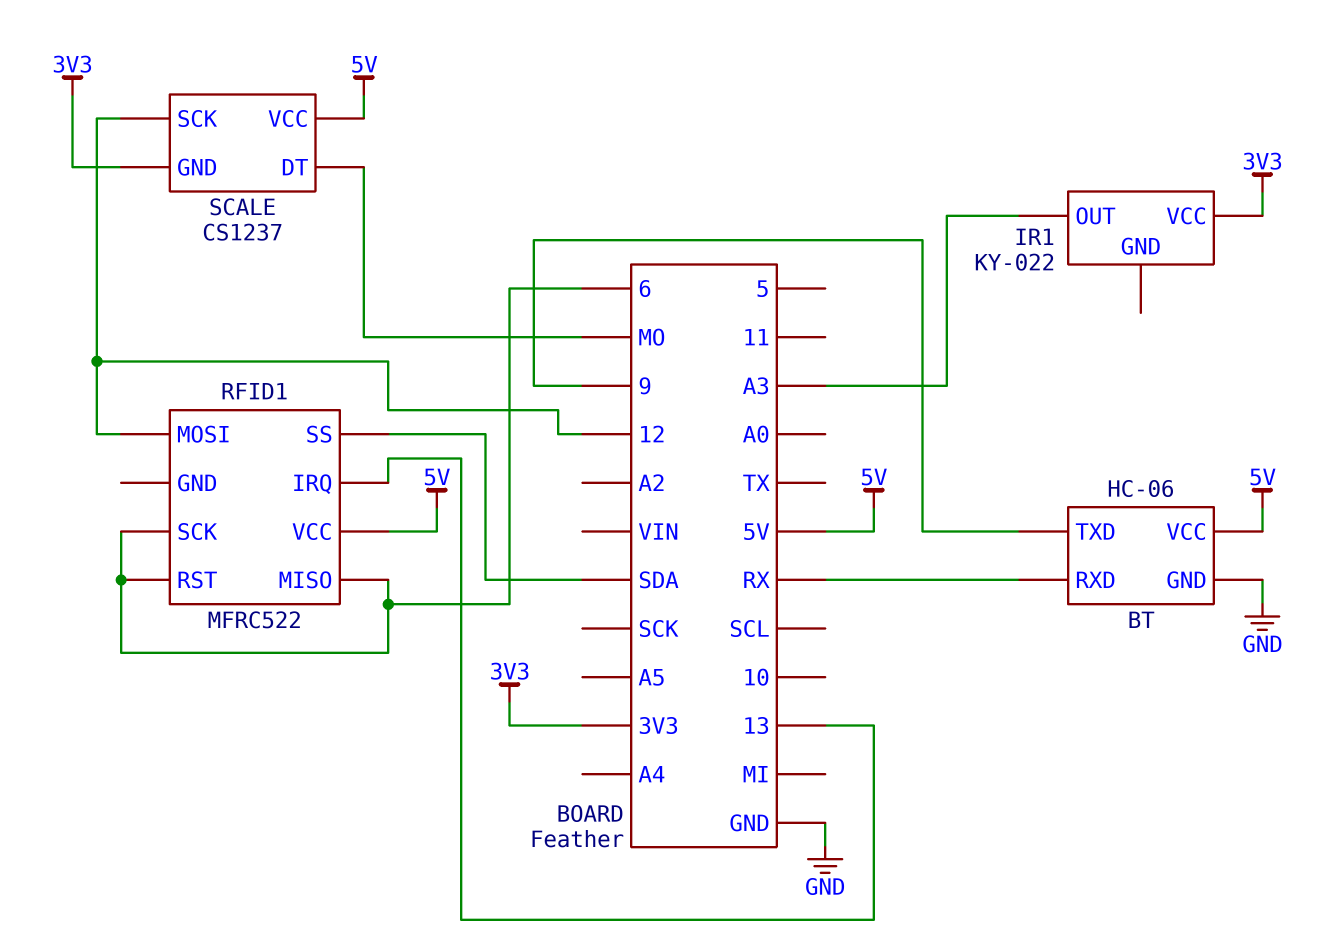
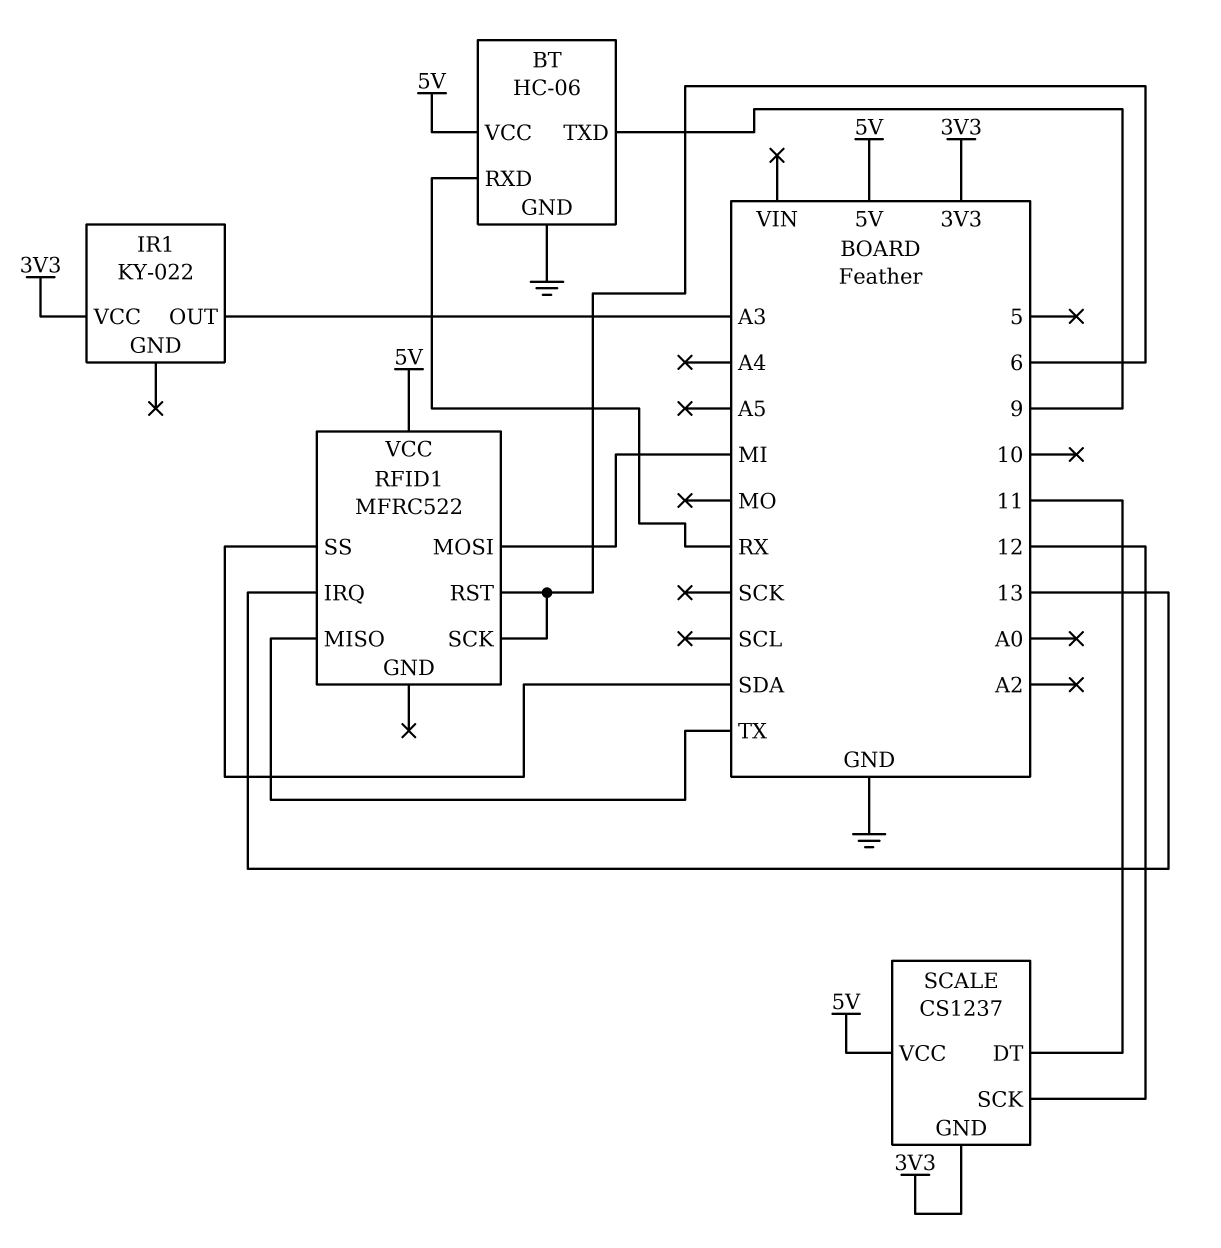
RFID1 pin MISO: 6 -> TX
RFID1 pin MOSI: 12 -> MI
SCALE pin DT: MO -> 11

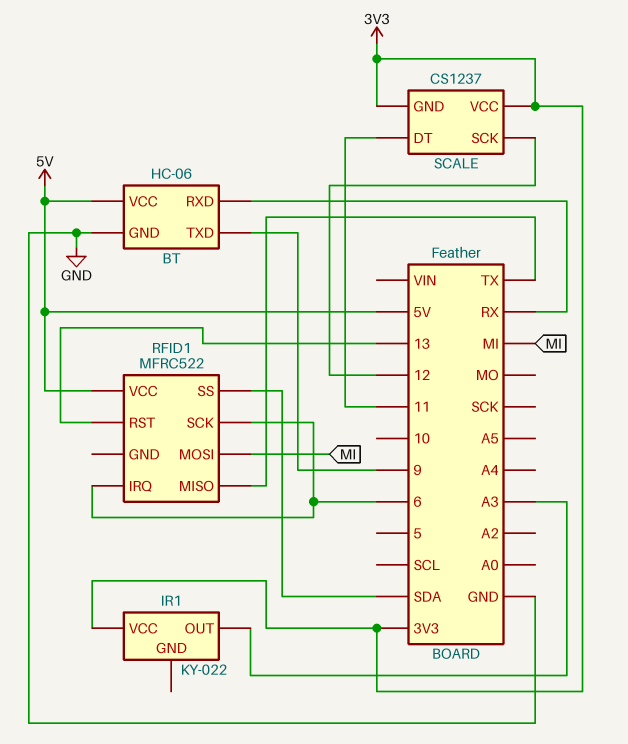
RFID1 pin IRQ: 13 -> 6
RFID1 pin RST: 6 -> 13
SCALE pin VCC: 5V -> 3V3

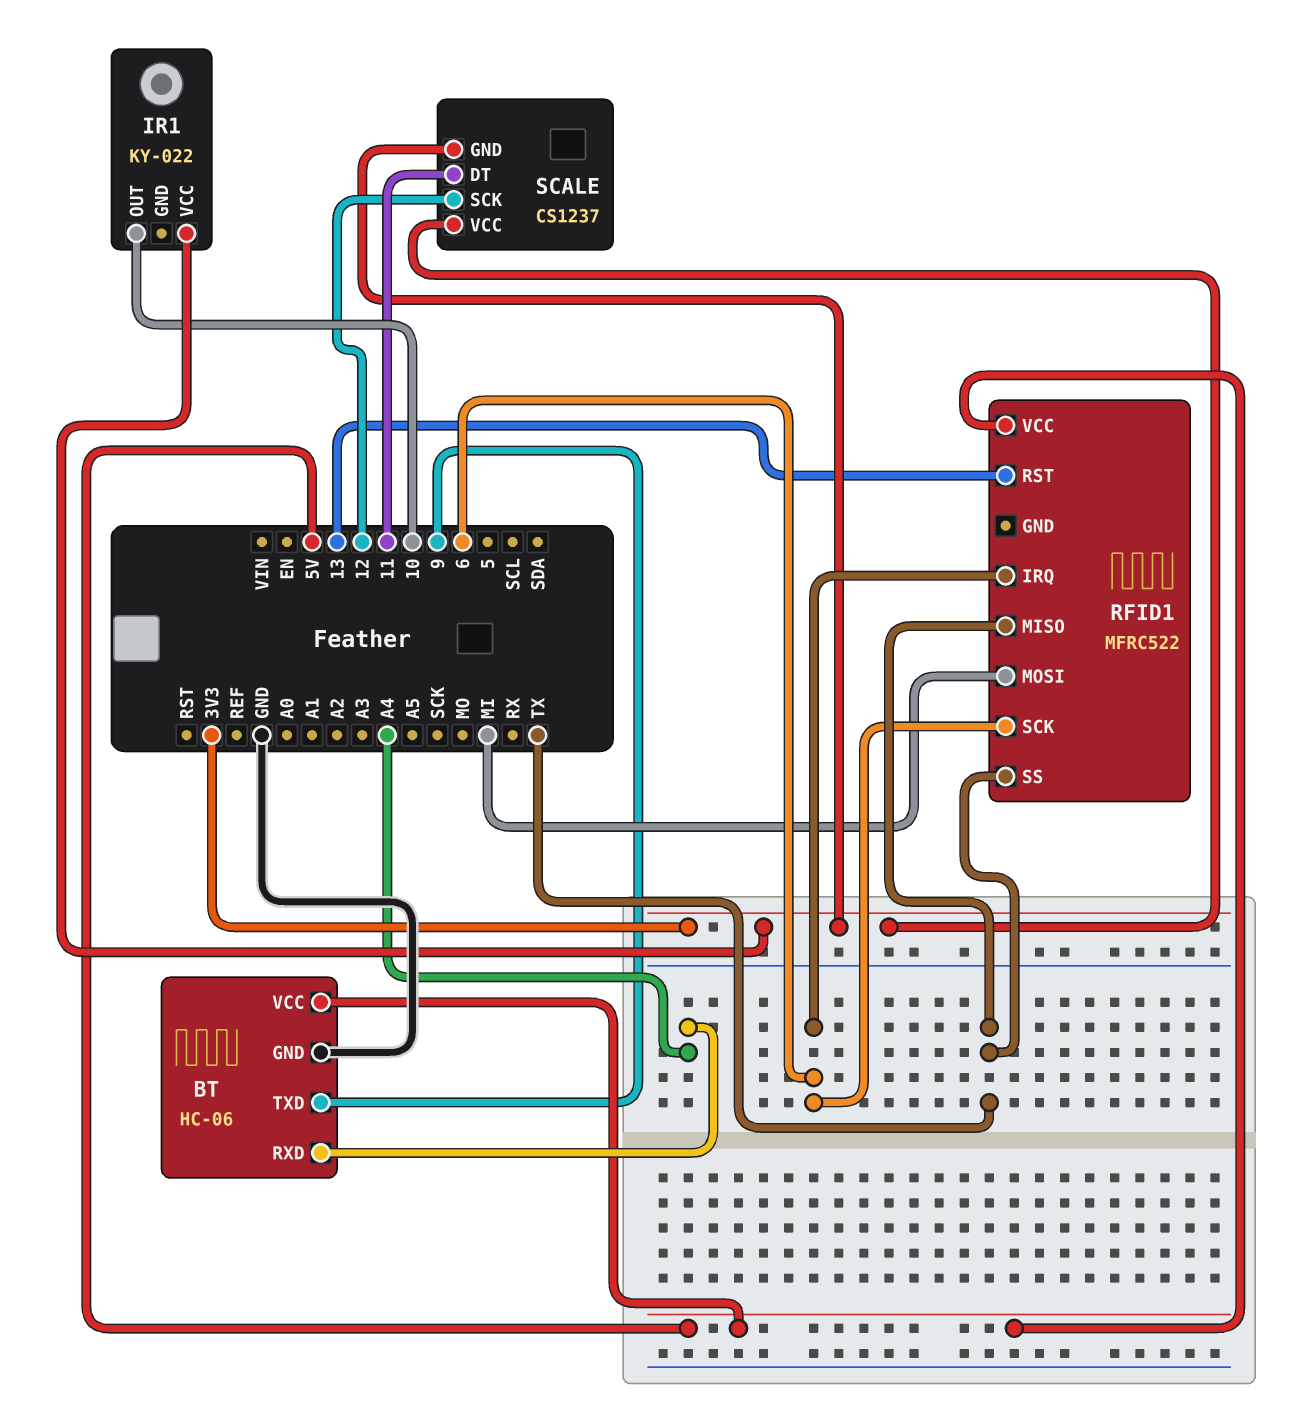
BT pin RXD: RX -> A4
IR1 pin OUT: A3 -> 10
RFID1 pin SS: SDA -> TX

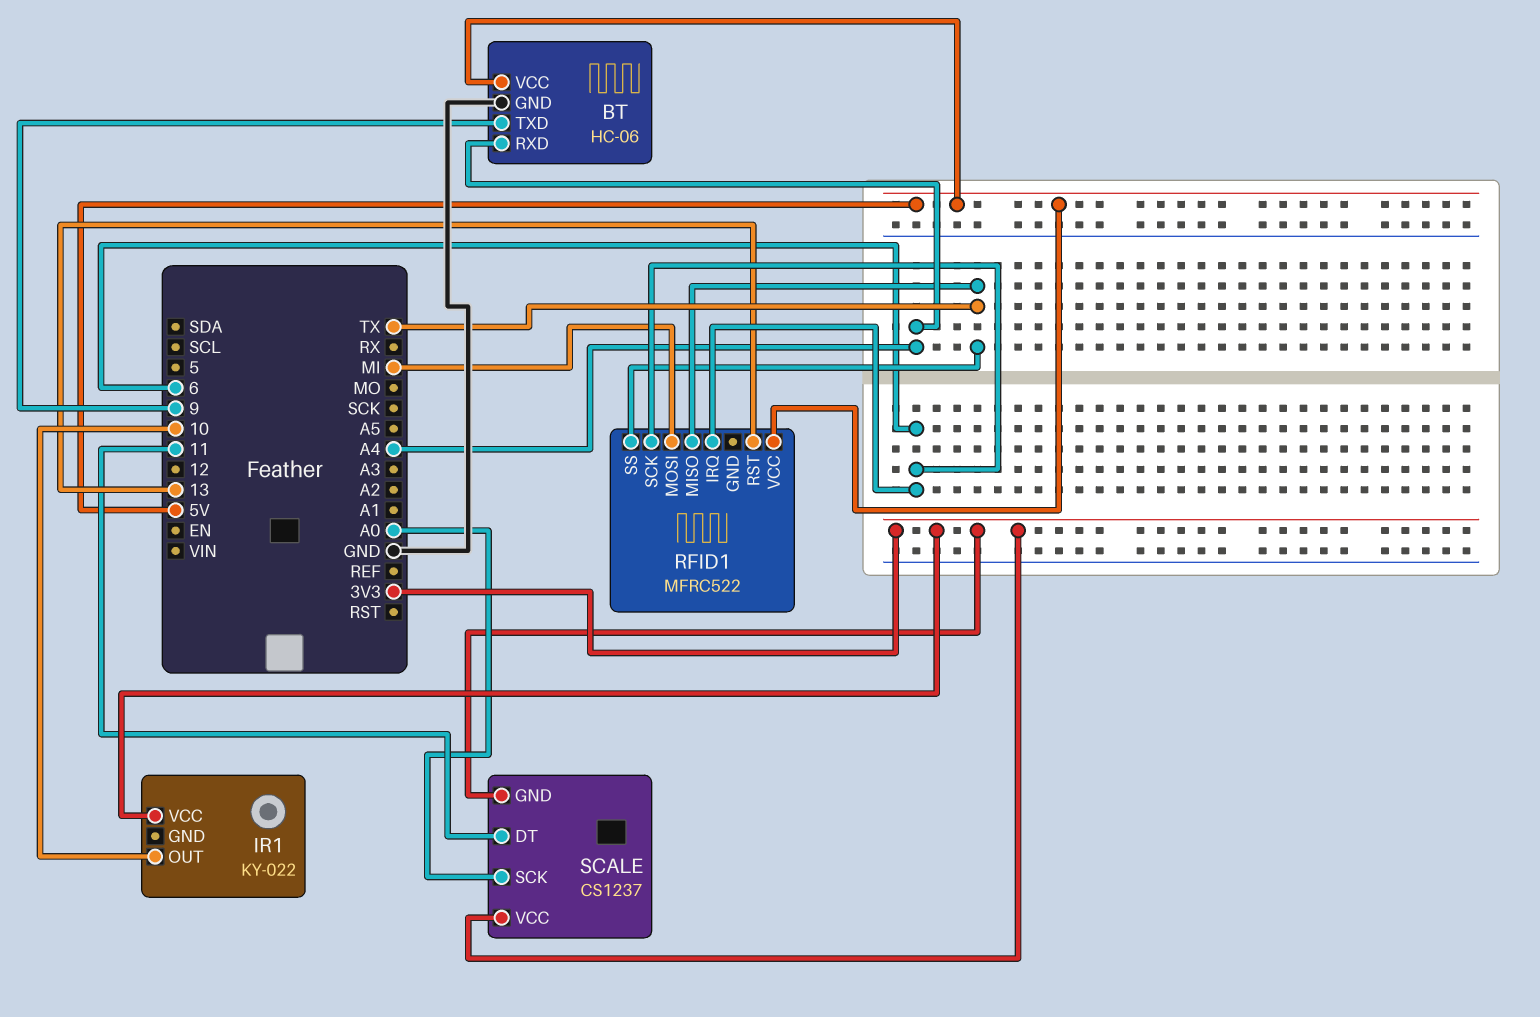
SCALE pin SCK: 12 -> A0

